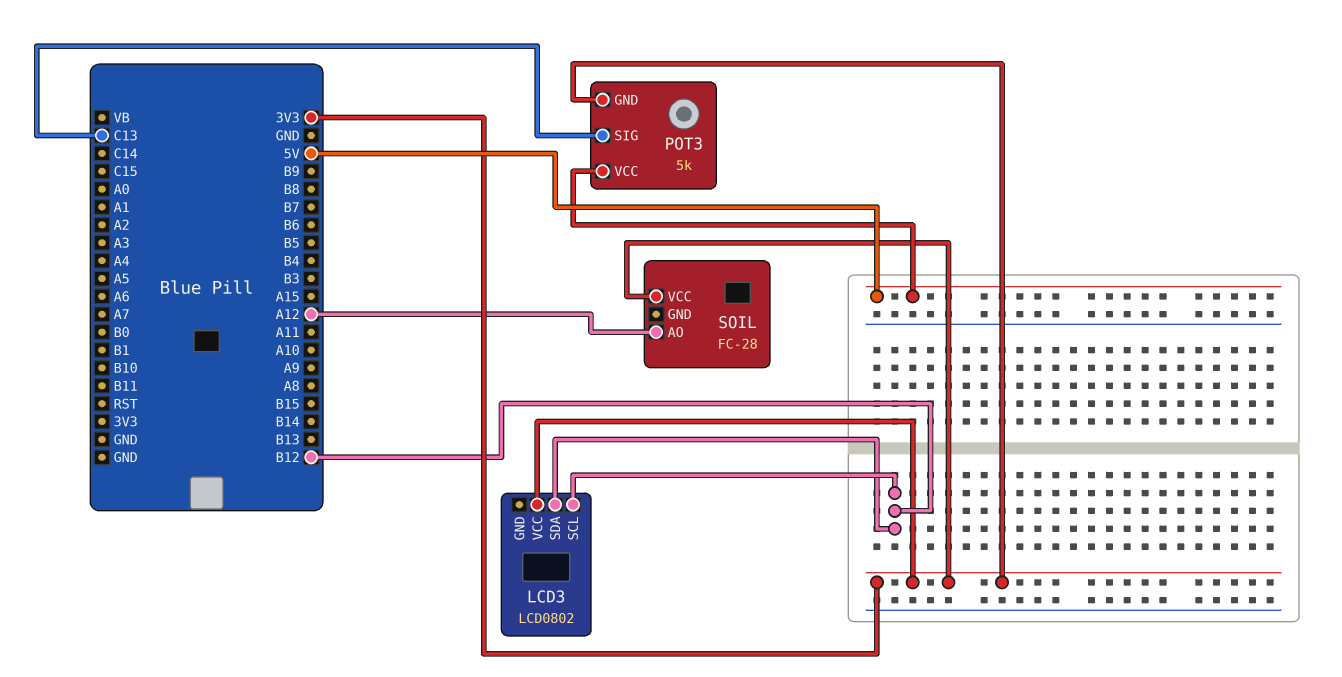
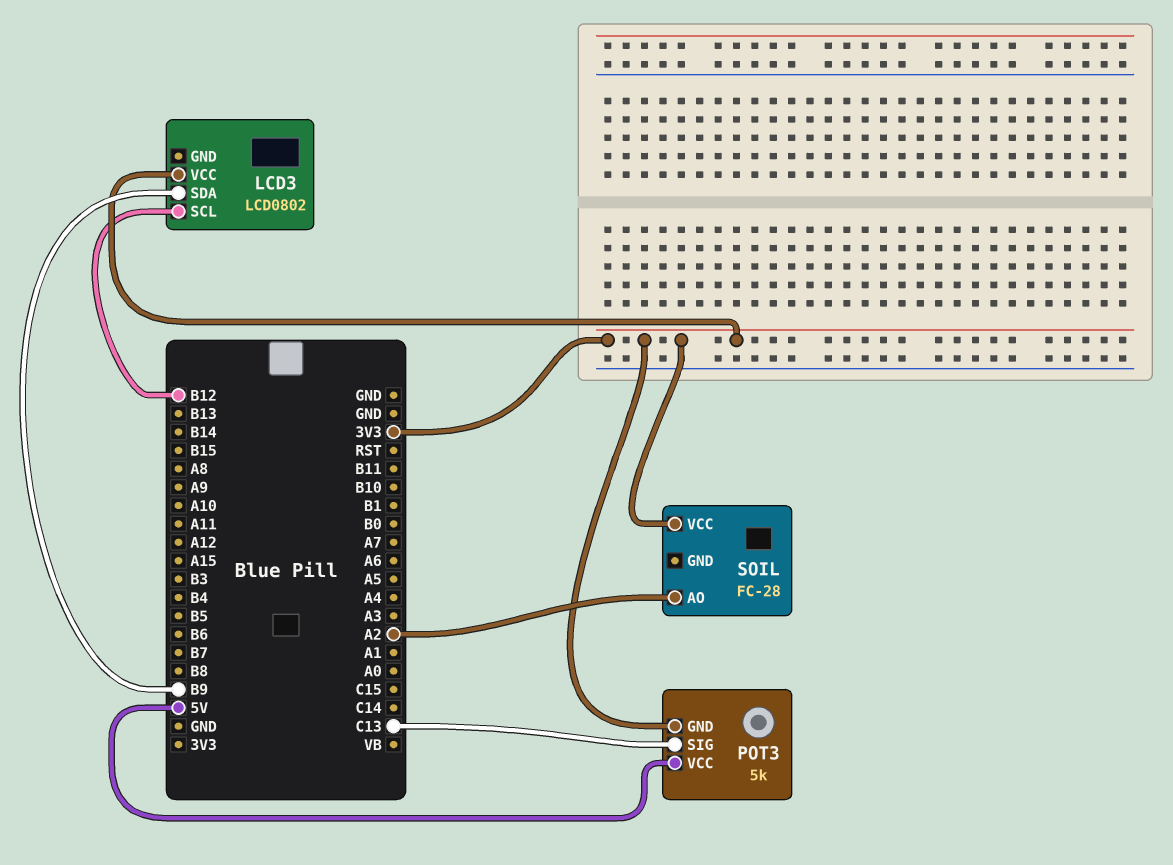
LCD3 pin SDA: B12 -> B9
SOIL pin AO: A12 -> A2

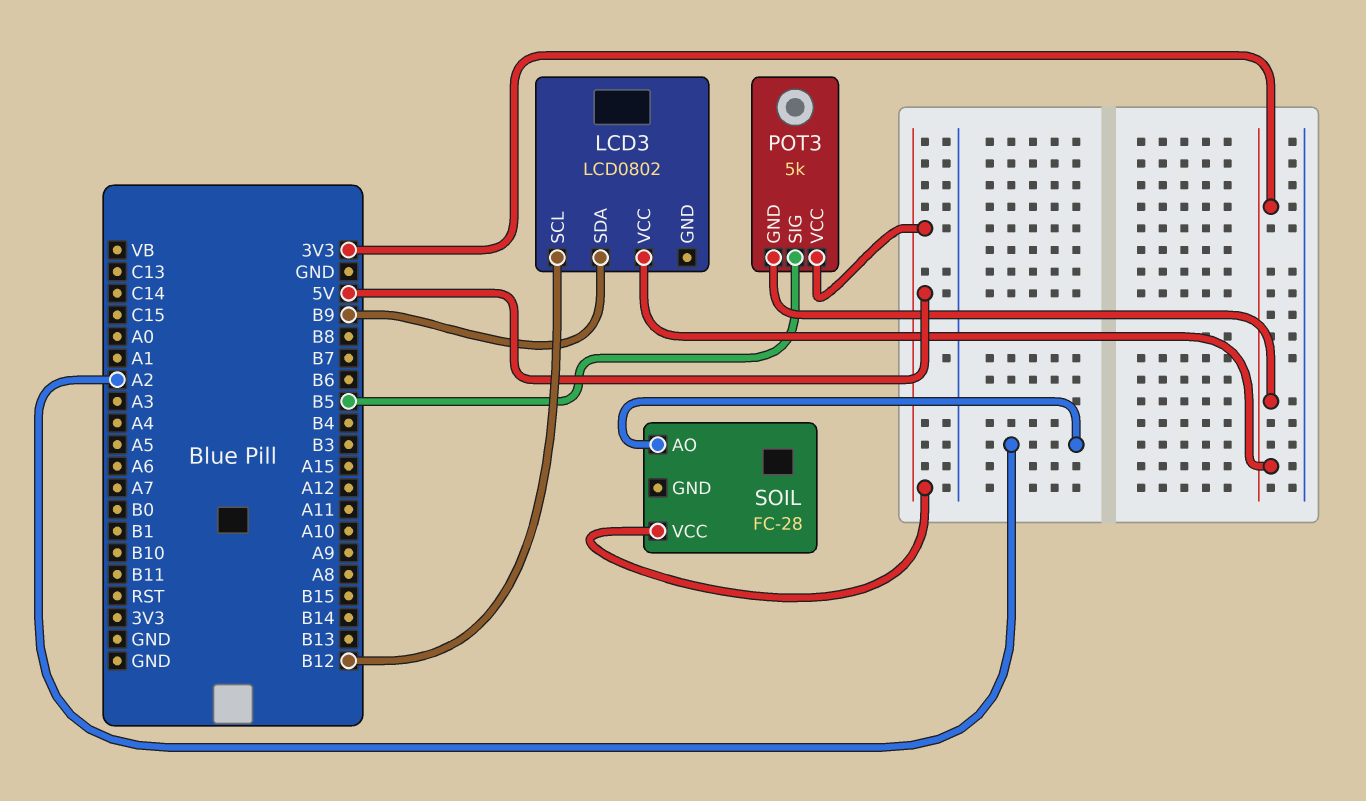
POT3 pin SIG: C13 -> B5
SOIL pin VCC: 3V3 -> 5V

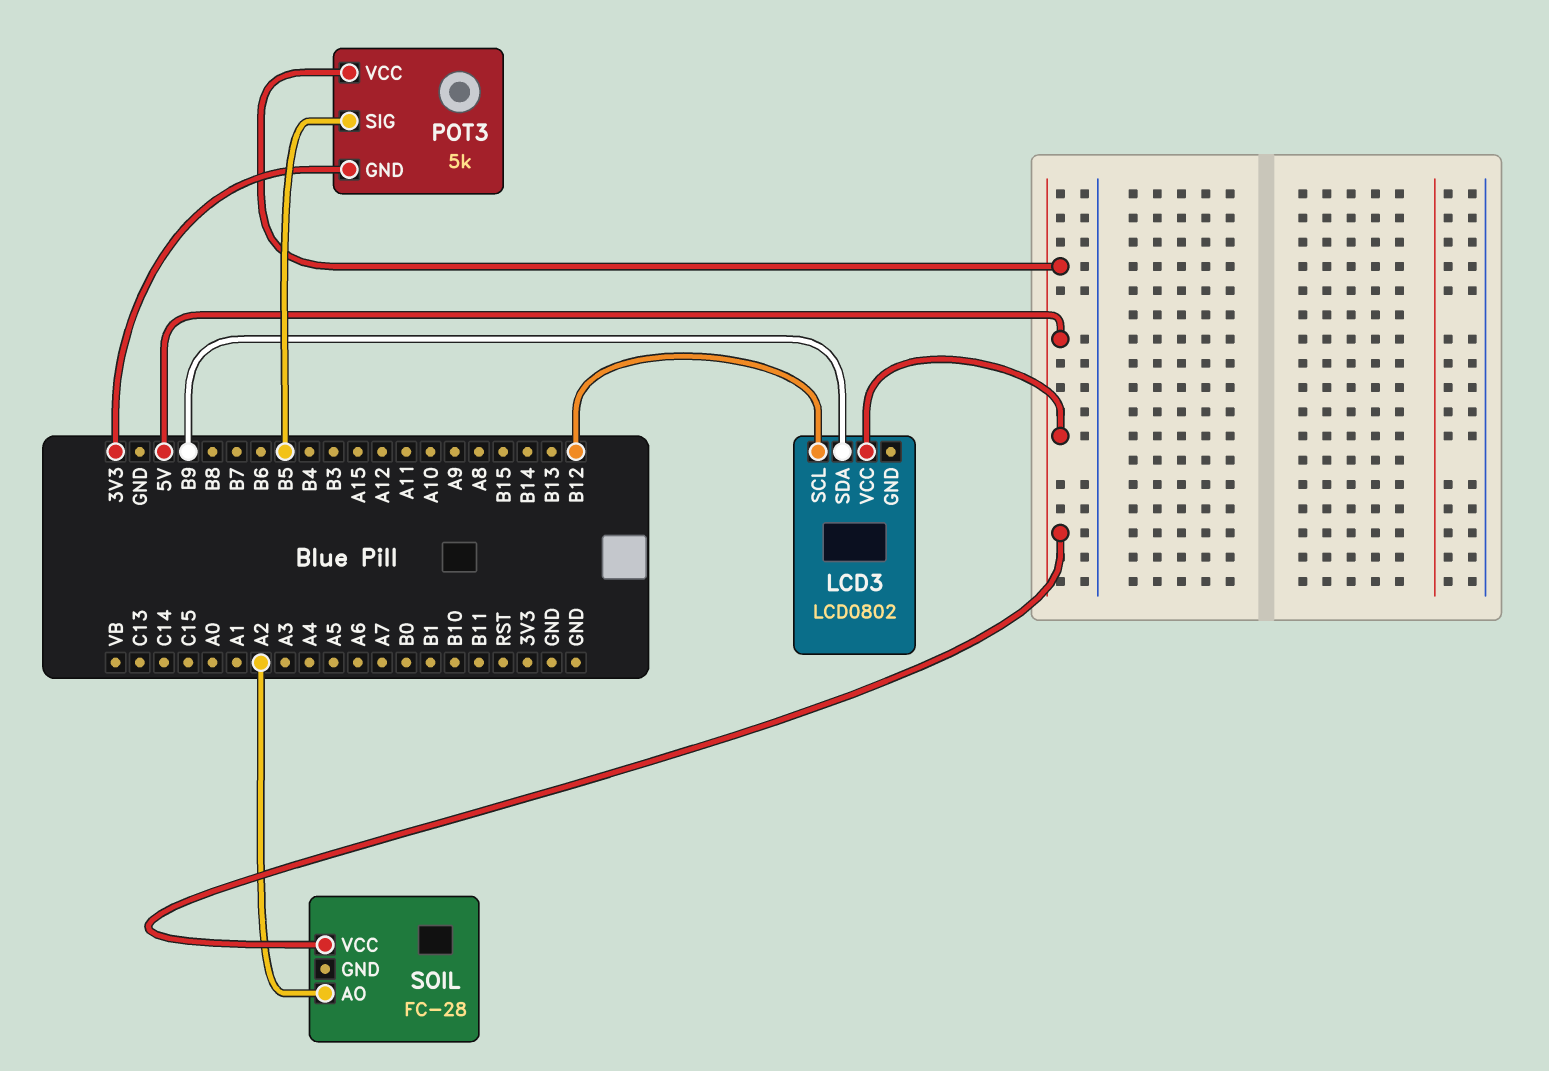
LCD3 pin VCC: 3V3 -> 5V

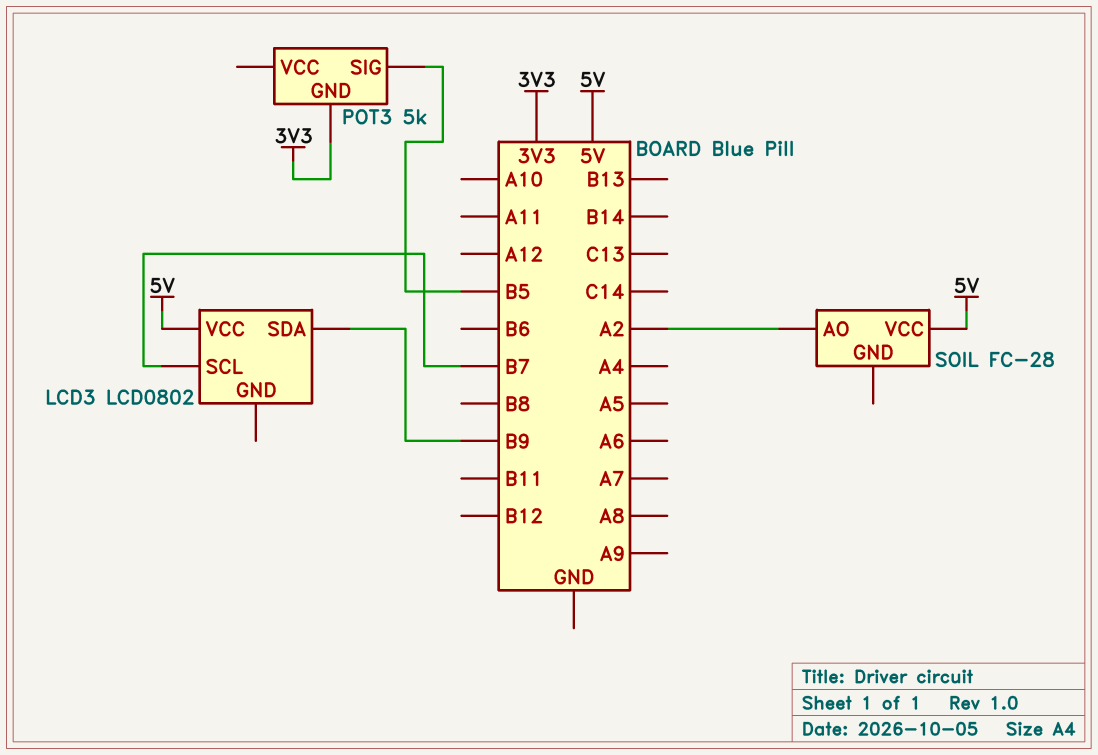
LCD3 pin SCL: B12 -> B7
POT3 pin VCC: 5V -> none

